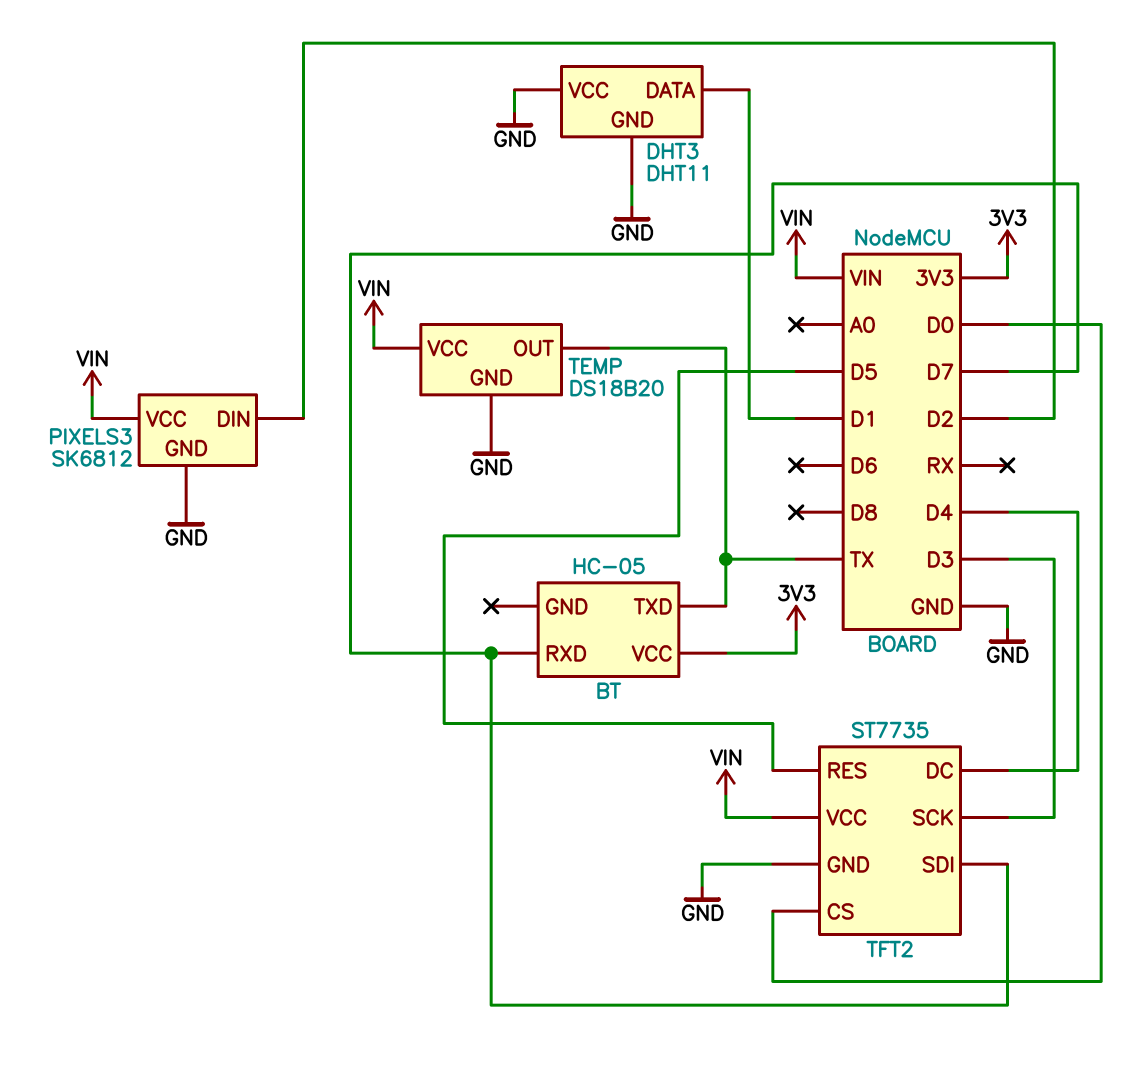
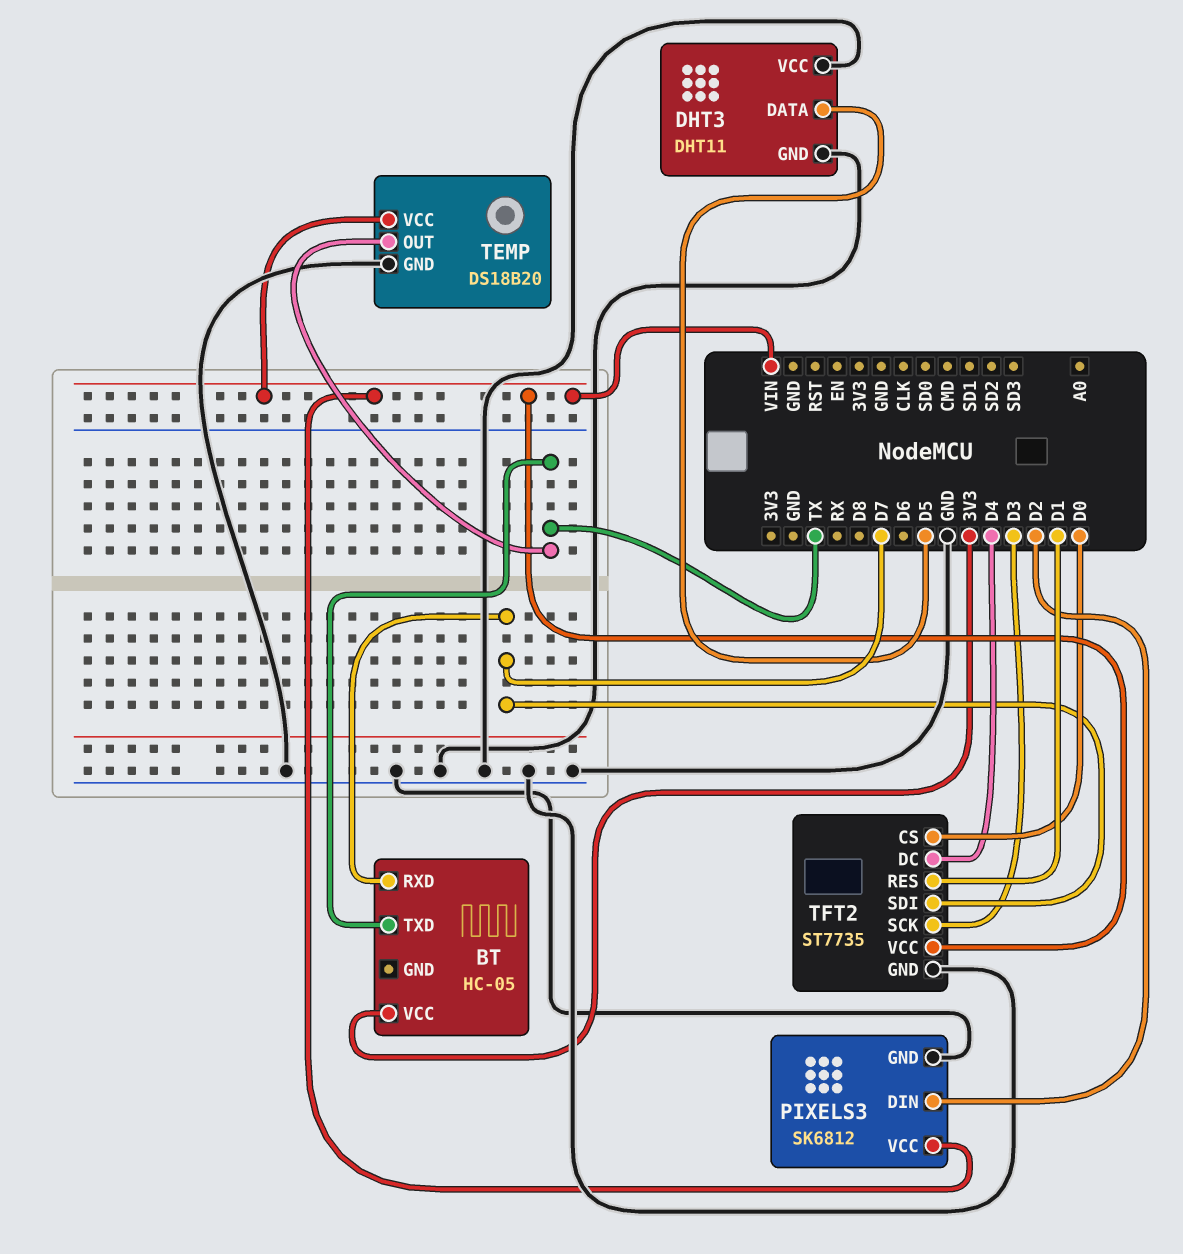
DHT3 pin DATA: D1 -> D5
TFT2 pin RES: D5 -> D1

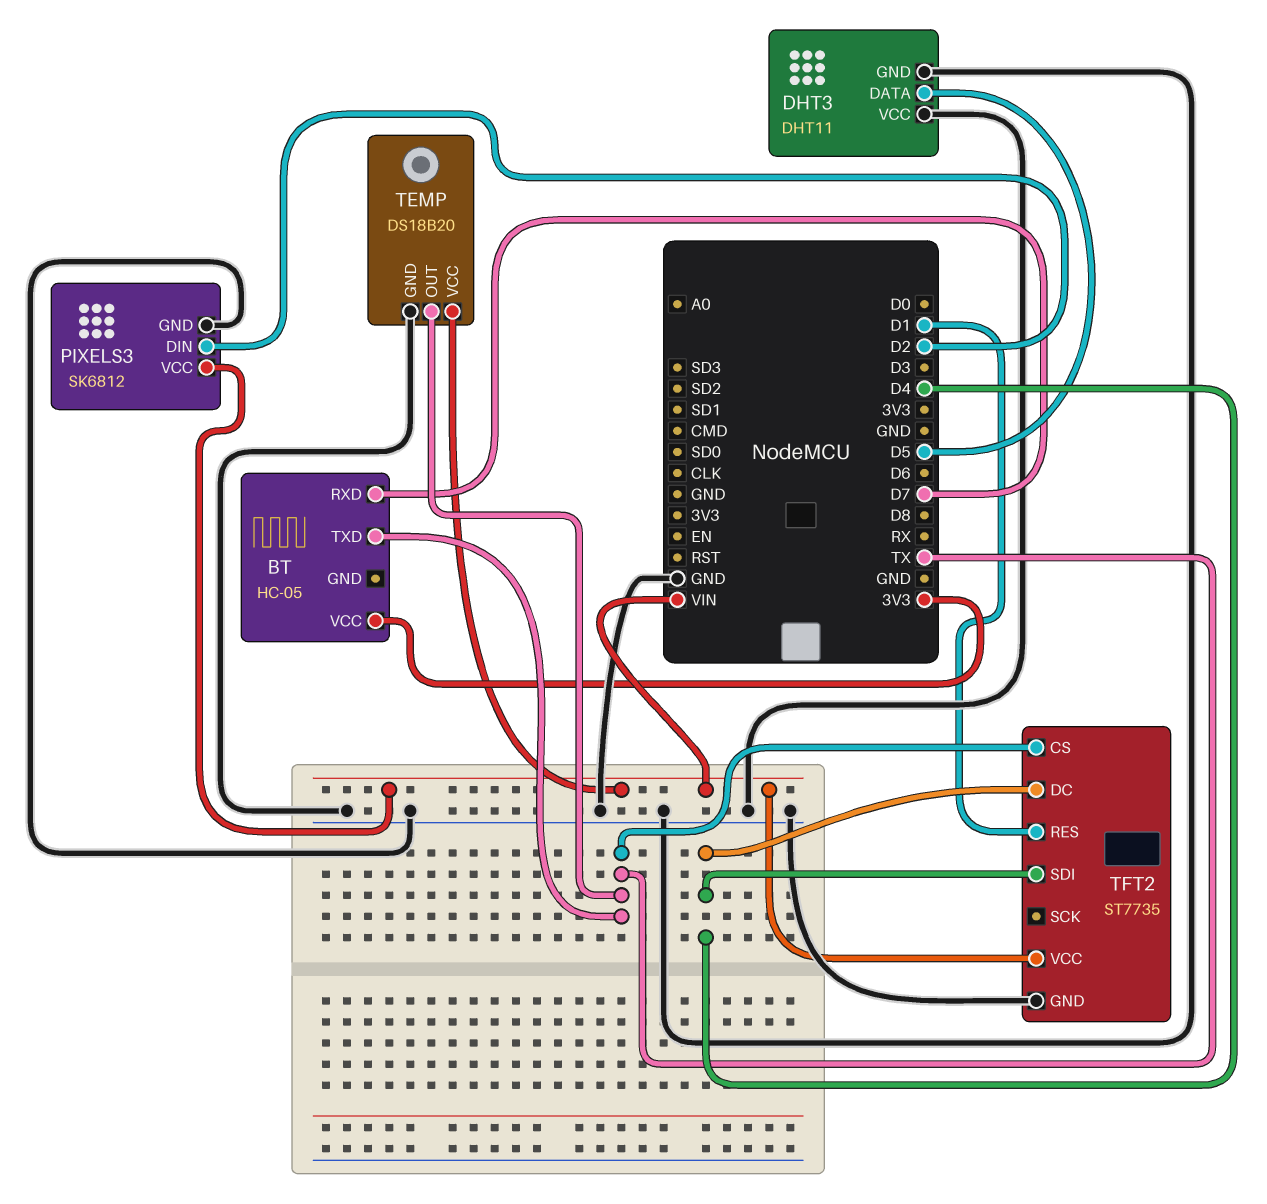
TFT2 pin CS: D0 -> TX
TFT2 pin SCK: D3 -> none
TFT2 pin SDI: D7 -> D4

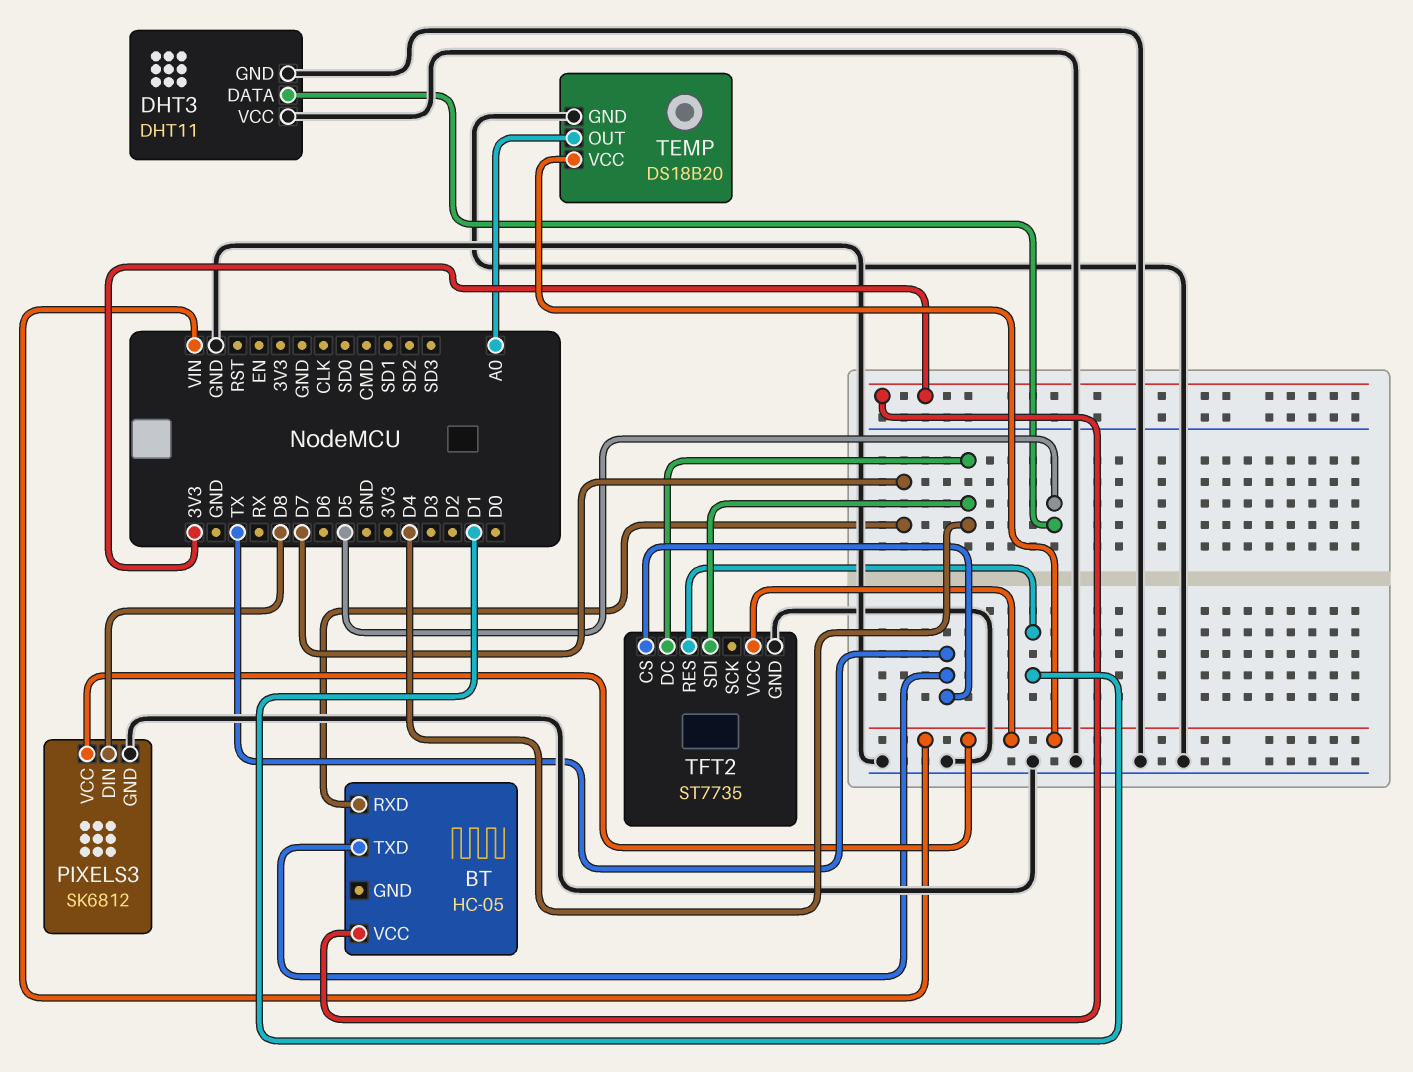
PIXELS3 pin DIN: D2 -> D8
TEMP pin OUT: TX -> A0

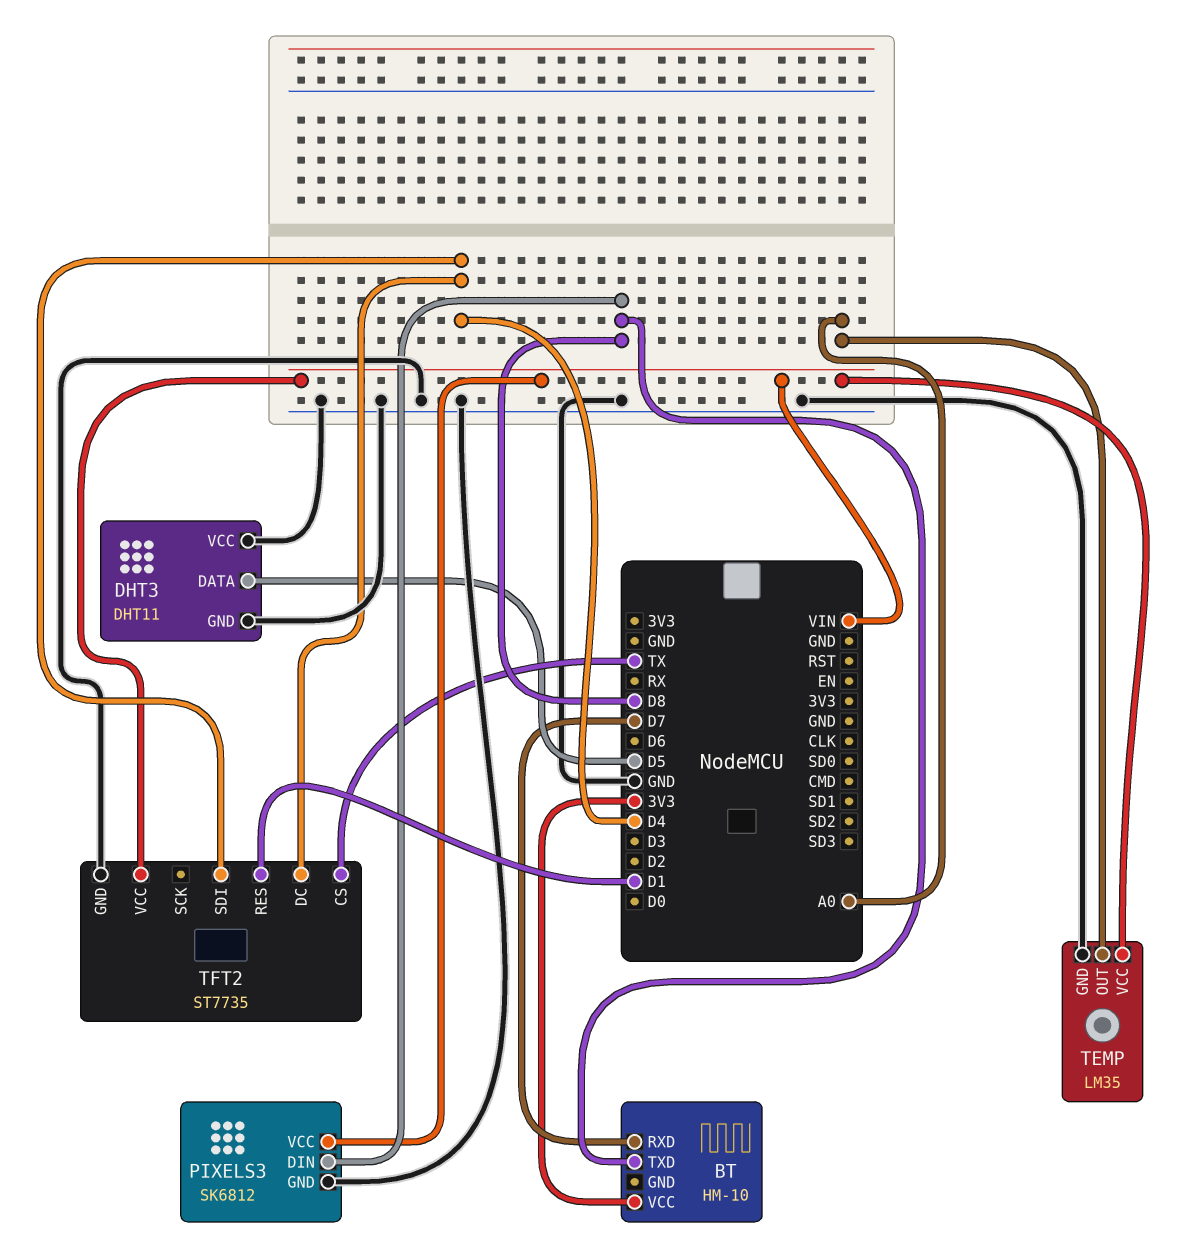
BT: HC-05 -> HM-10
BT pin TXD: TX -> D8
TEMP: DS18B20 -> LM35

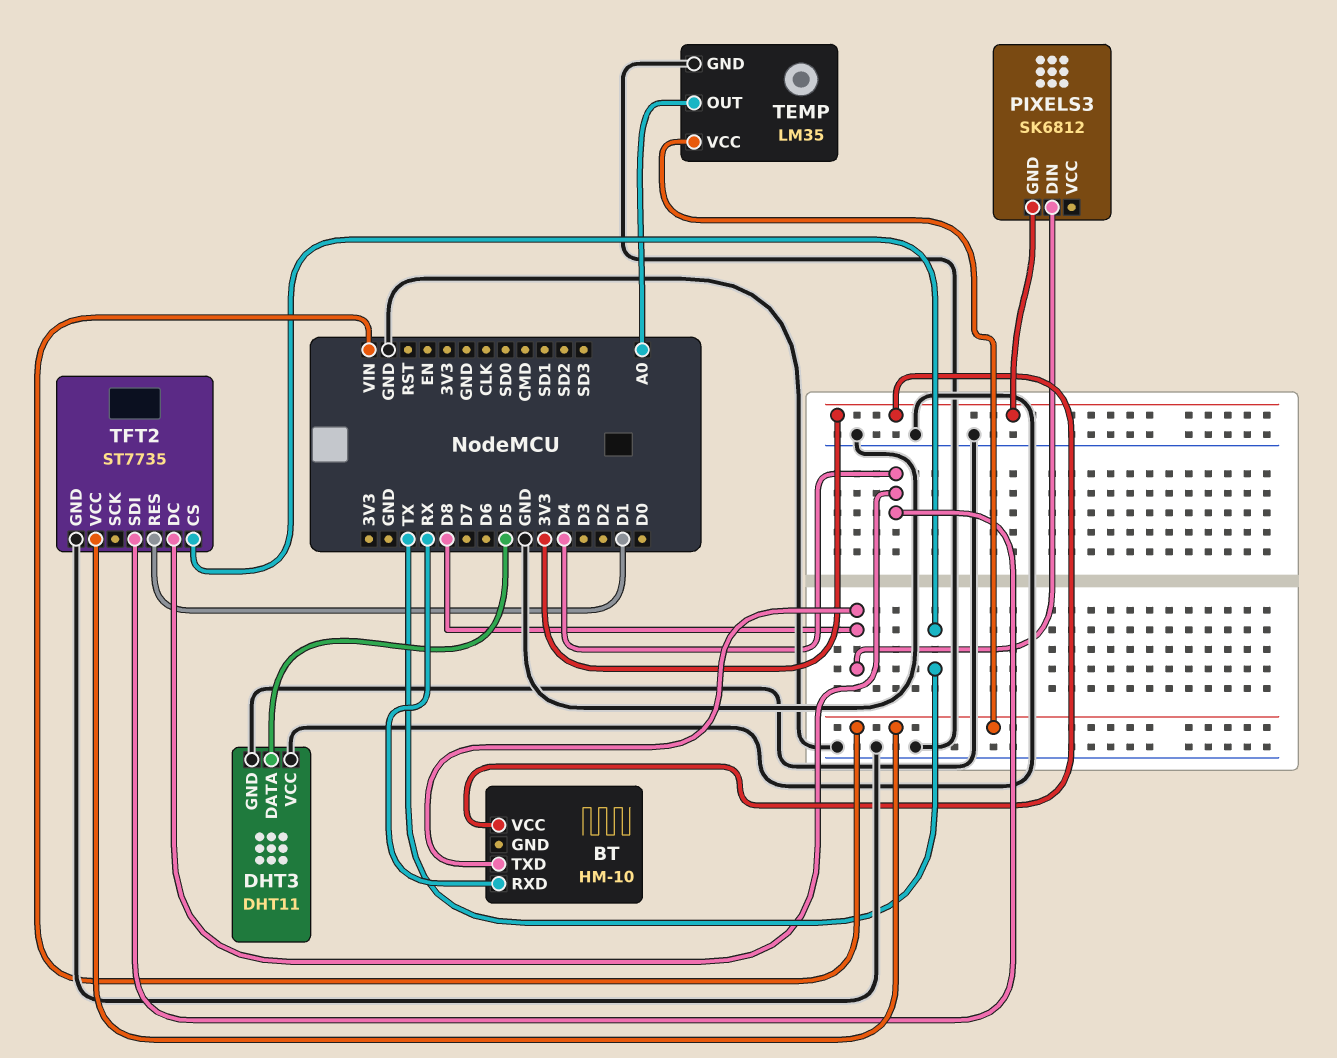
BT pin RXD: D7 -> RX
PIXELS3 pin GND: GND -> 3V3
PIXELS3 pin VCC: VIN -> none

